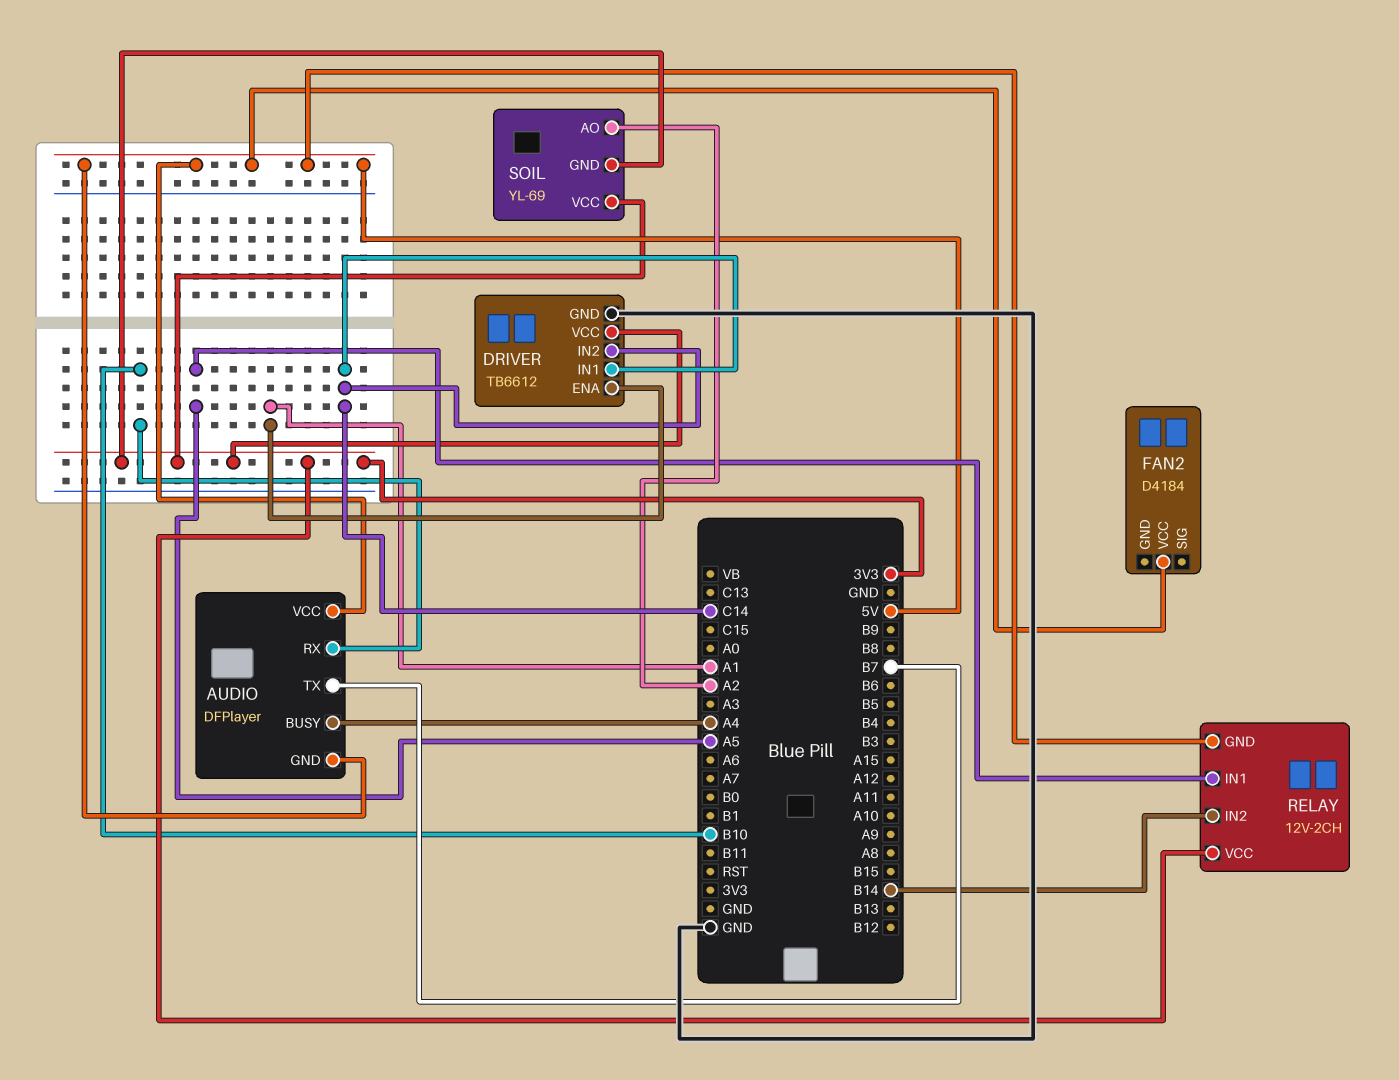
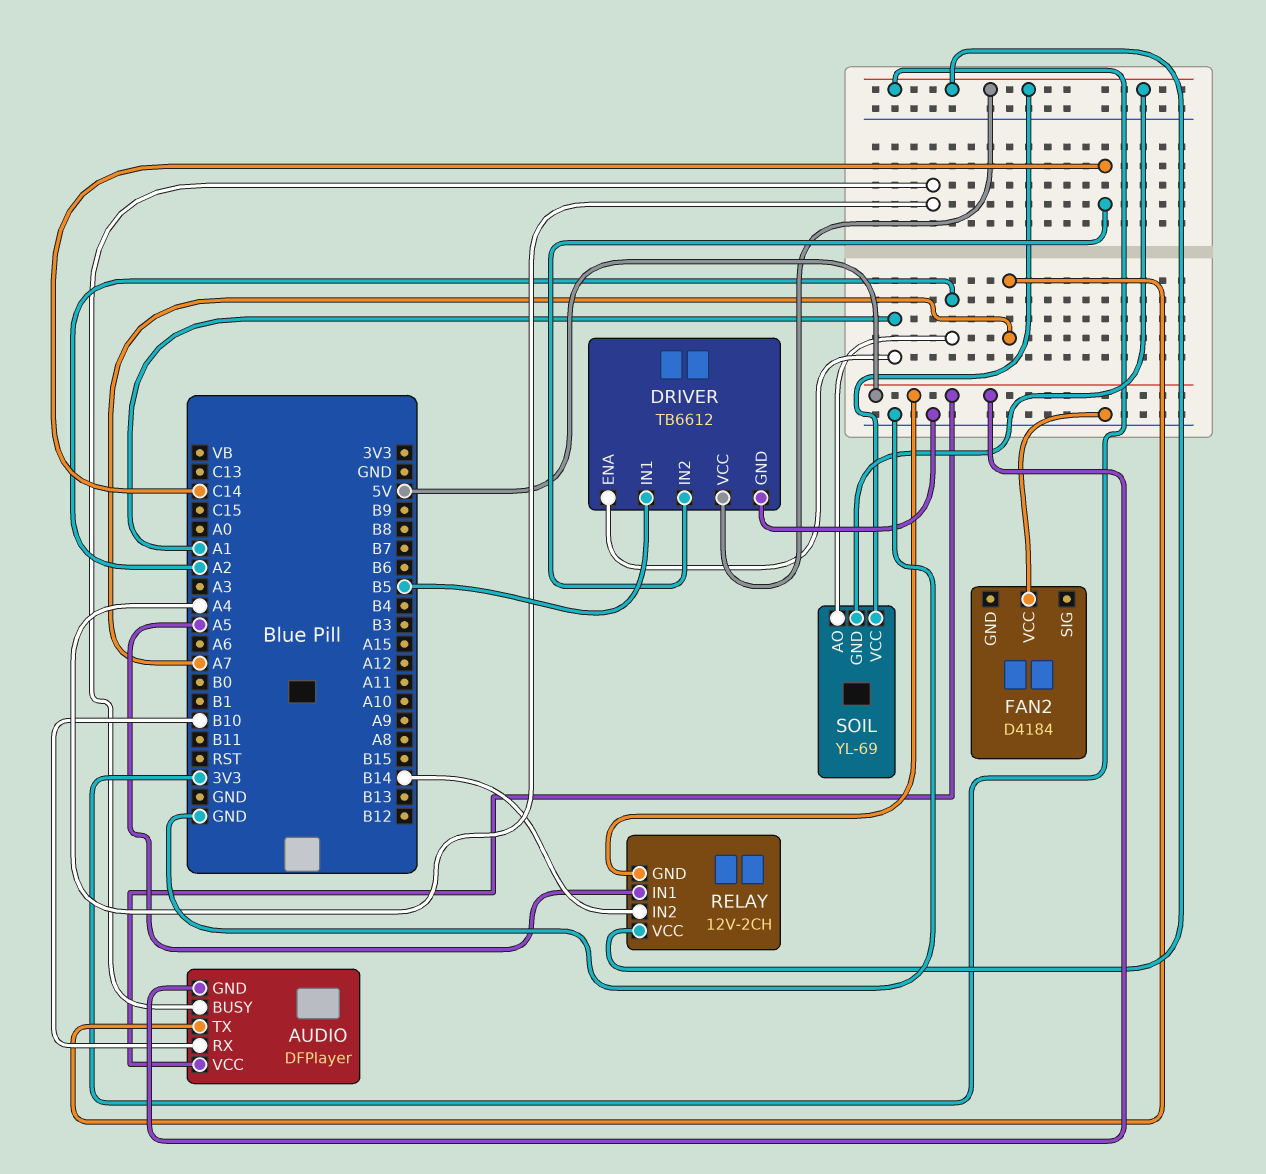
AUDIO pin TX: B7 -> A7
DRIVER pin IN1: C14 -> B5
FAN2 pin VCC: 5V -> GND

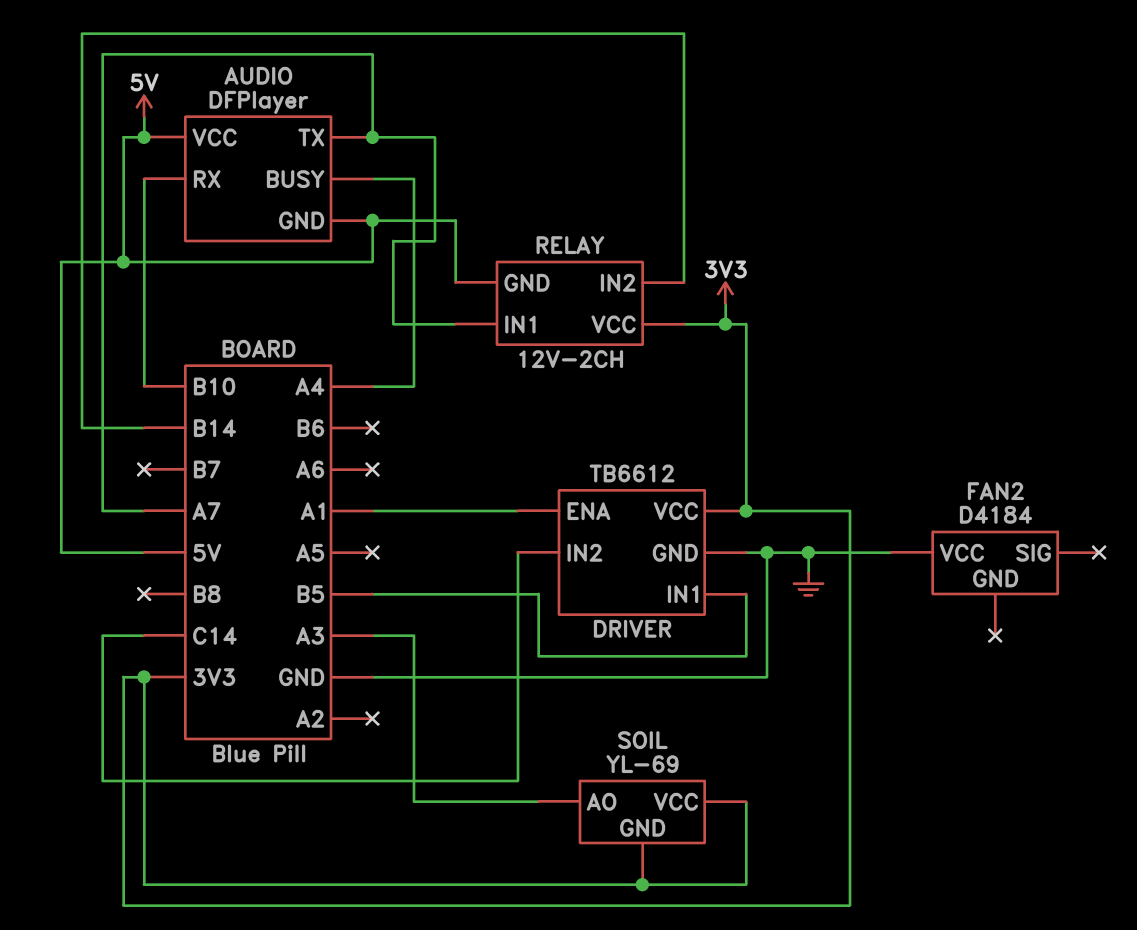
RELAY pin IN1: A5 -> A7
SOIL pin AO: A2 -> A3

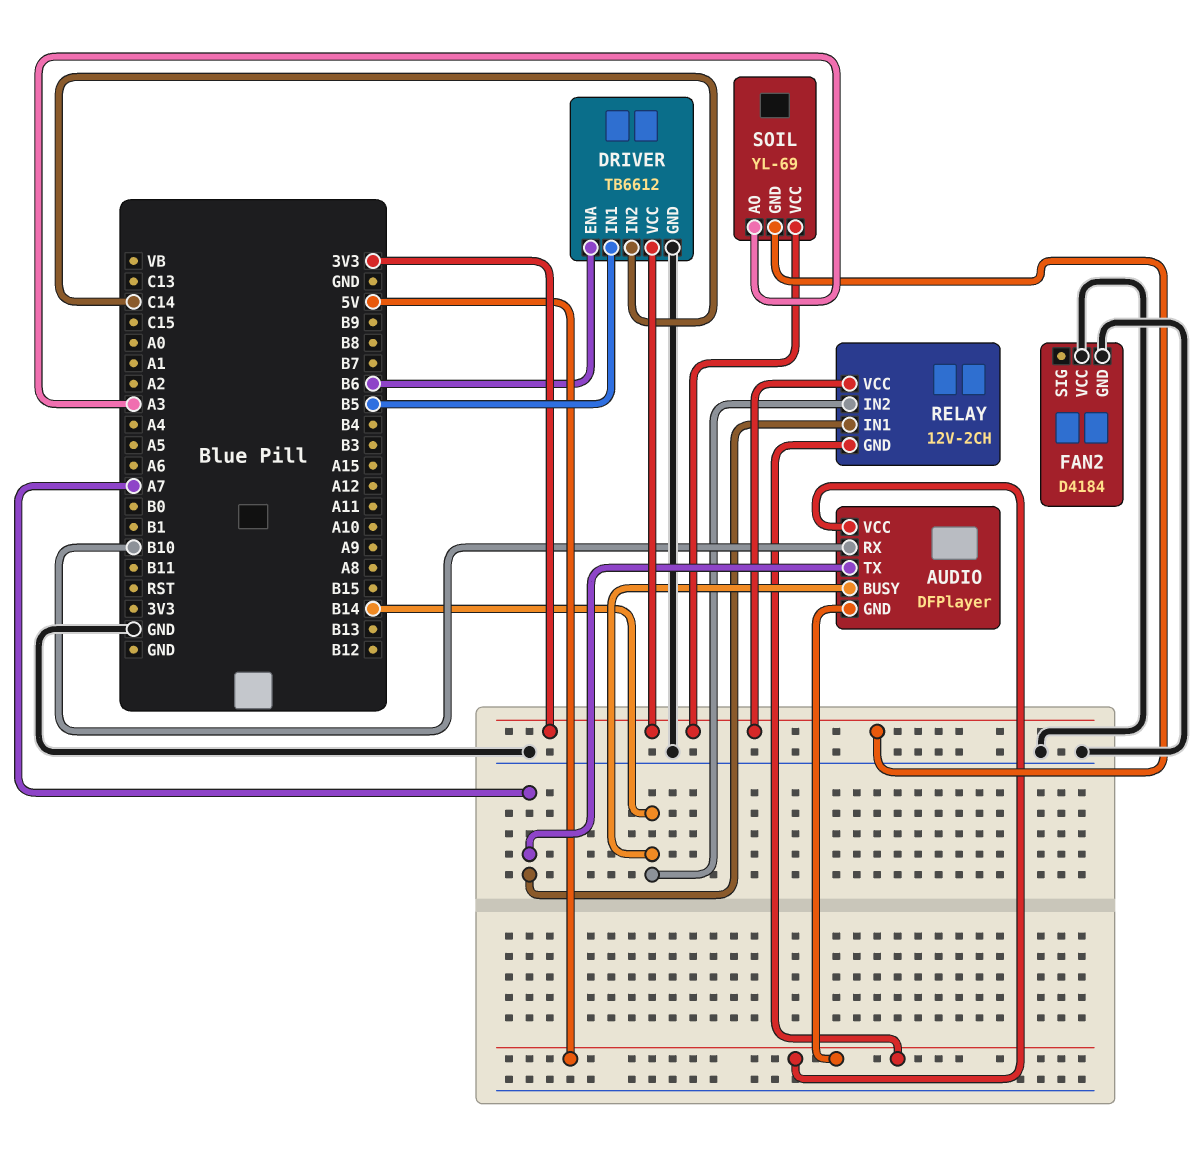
AUDIO pin BUSY: A4 -> B14
DRIVER pin ENA: A1 -> B6
FAN2 pin GND: none -> GND

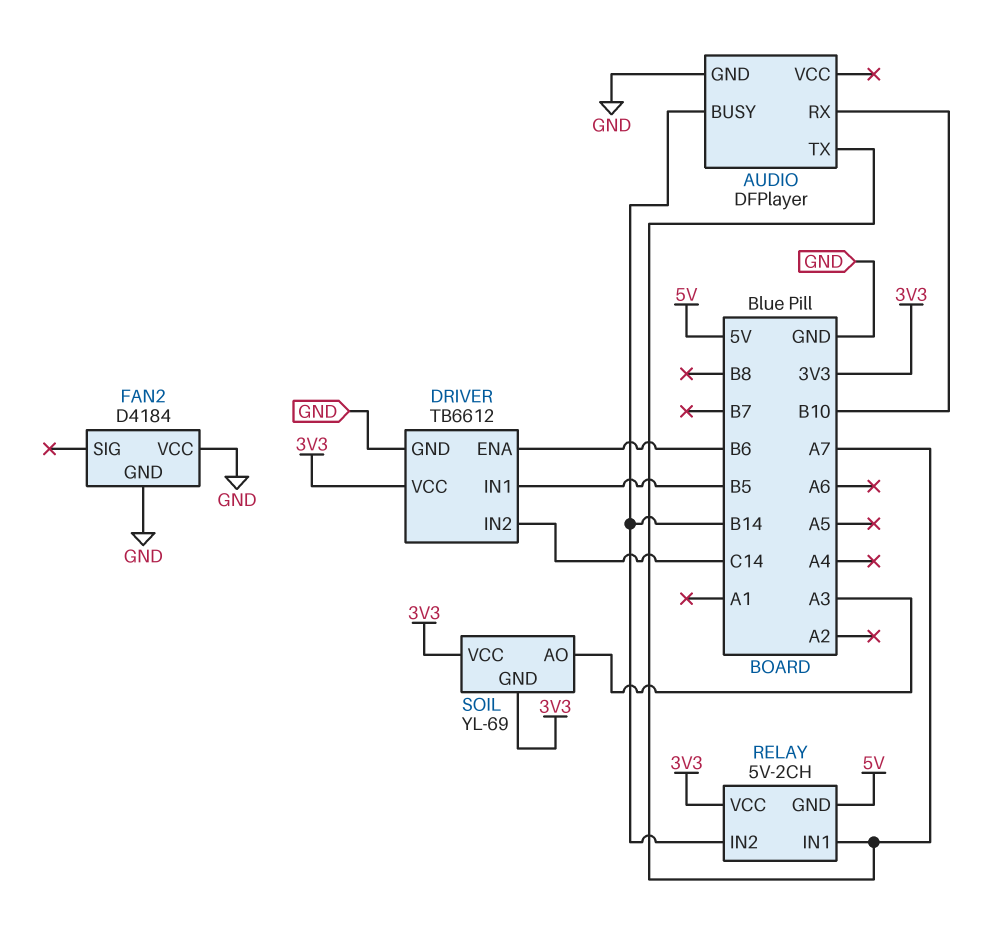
AUDIO pin GND: 5V -> GND
AUDIO pin VCC: 5V -> none
RELAY: 12V-2CH -> 5V-2CH

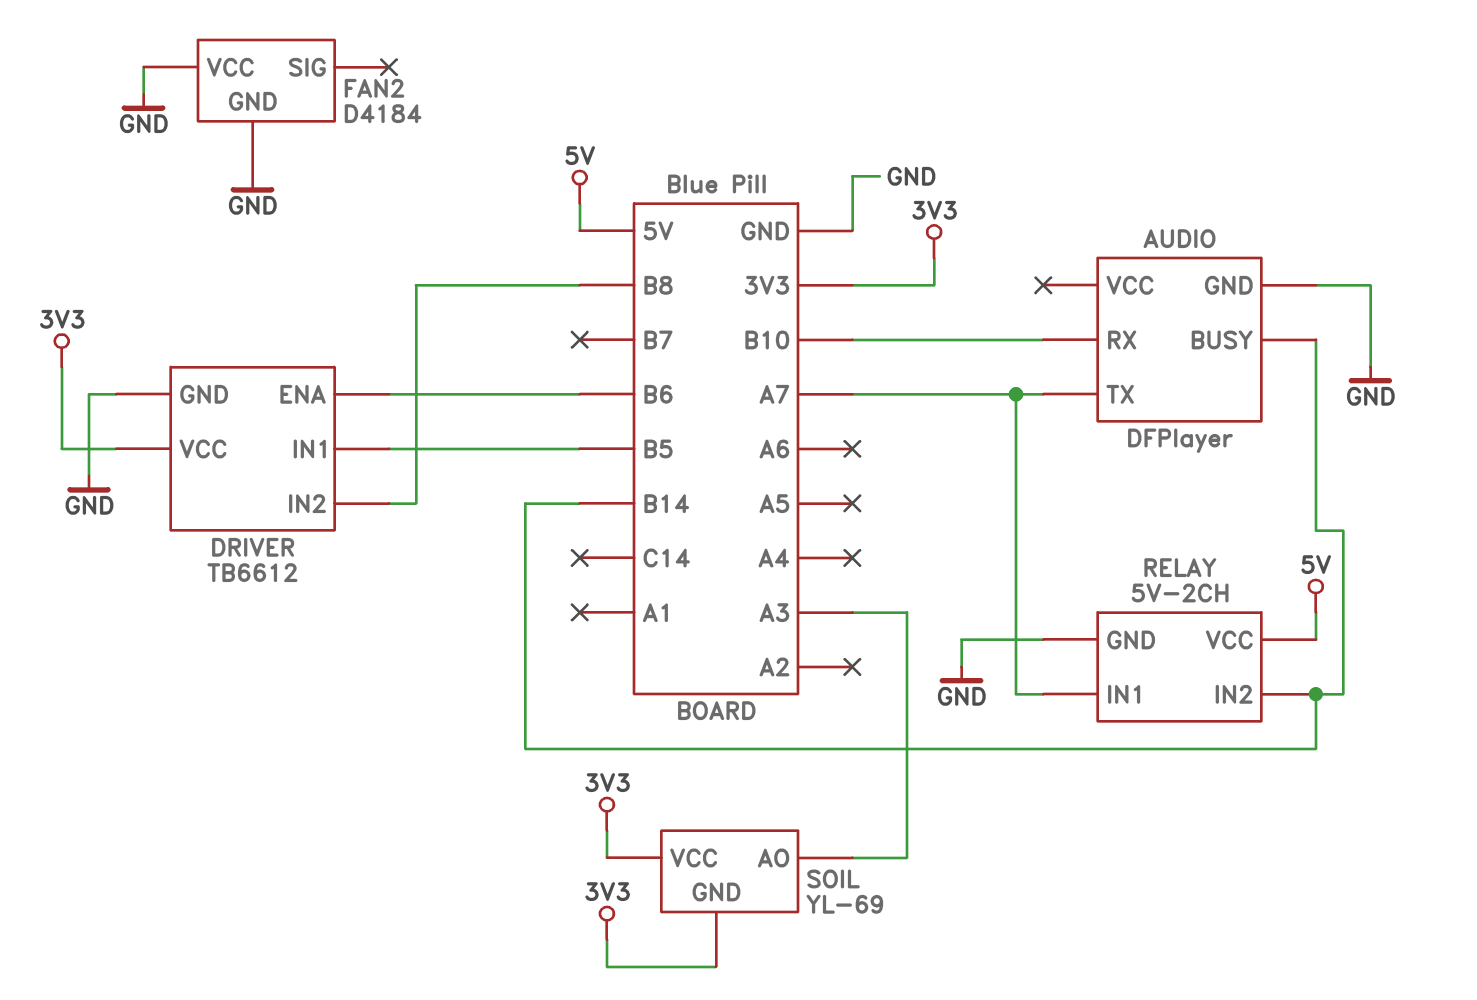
DRIVER pin IN2: C14 -> B8
RELAY pin GND: 5V -> GND
RELAY pin VCC: 3V3 -> 5V

